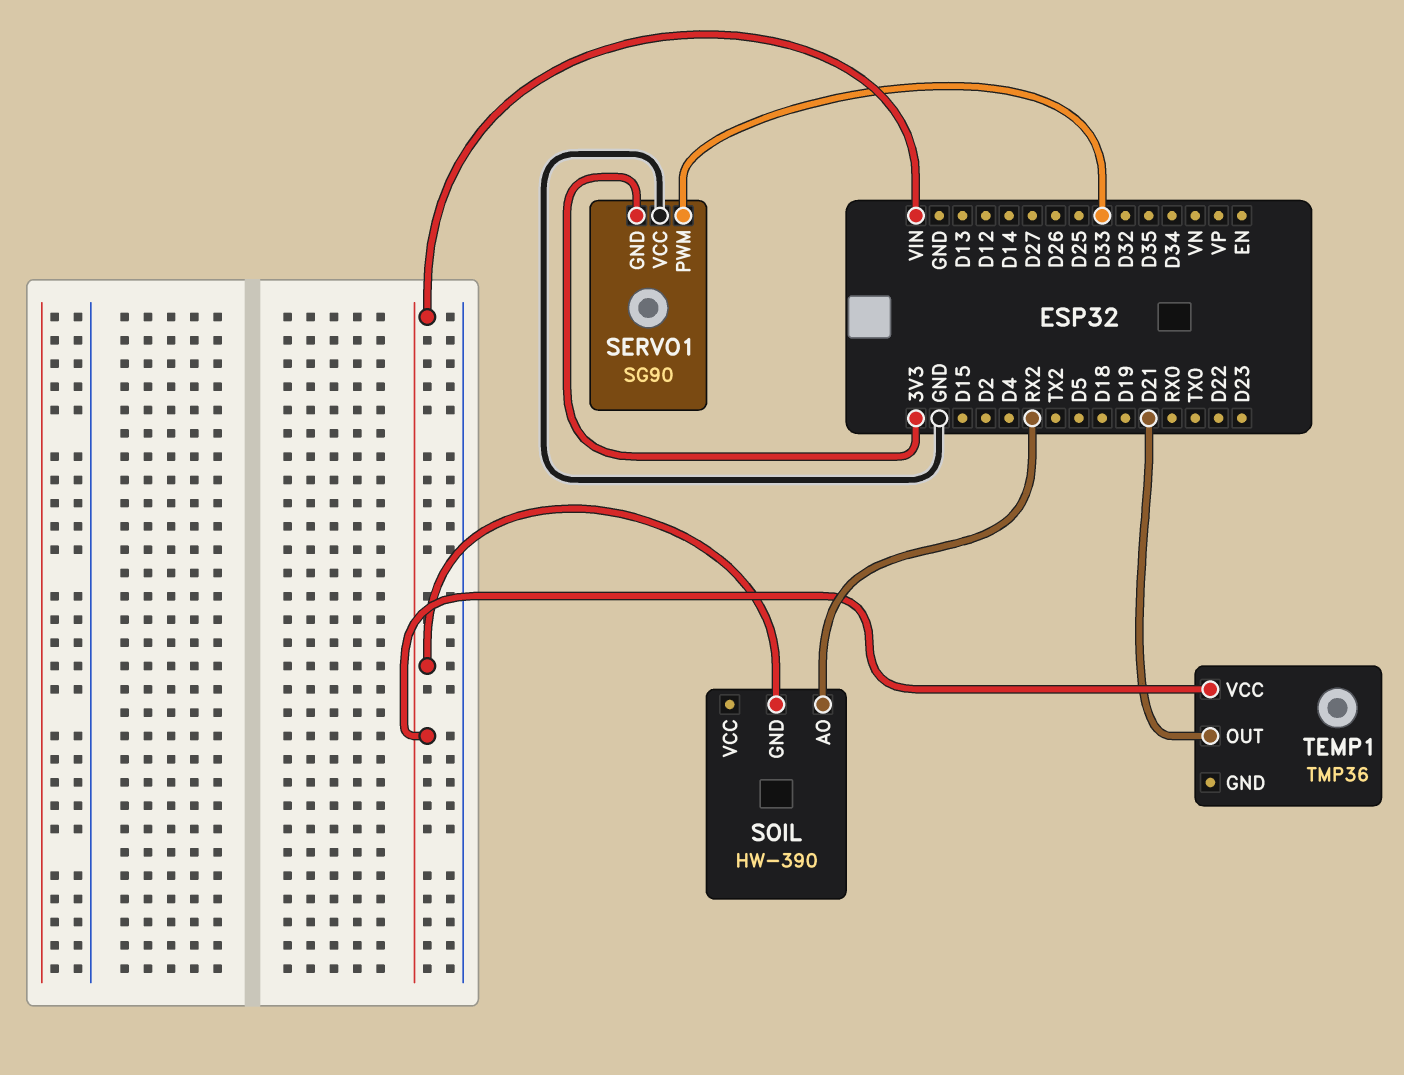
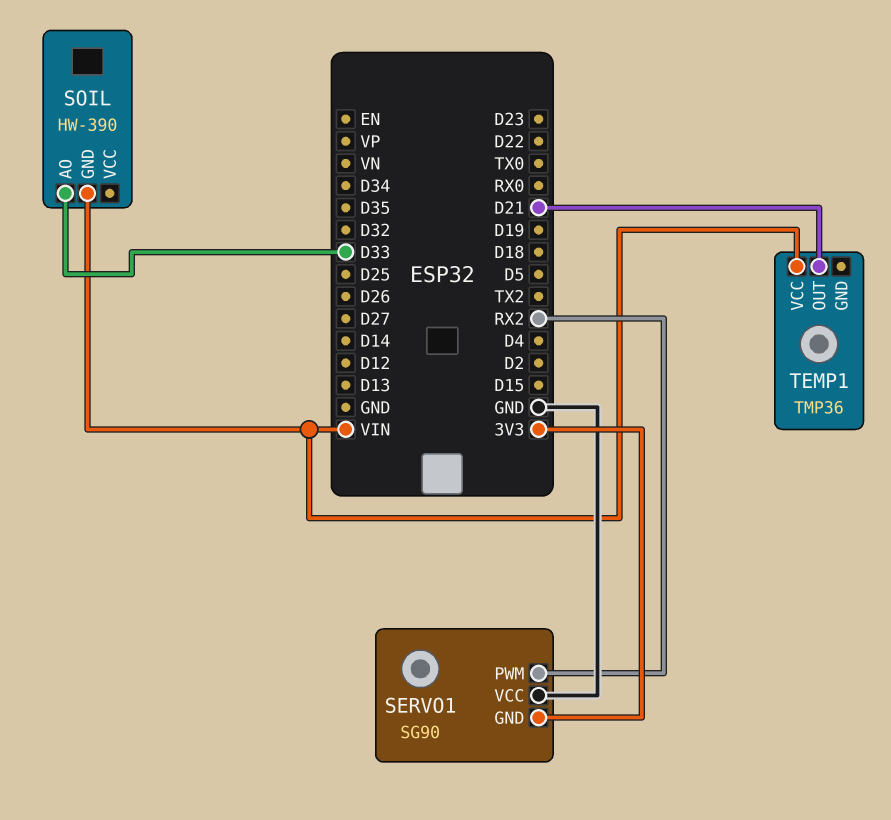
SERVO1 pin PWM: D33 -> RX2
SOIL pin AO: RX2 -> D33

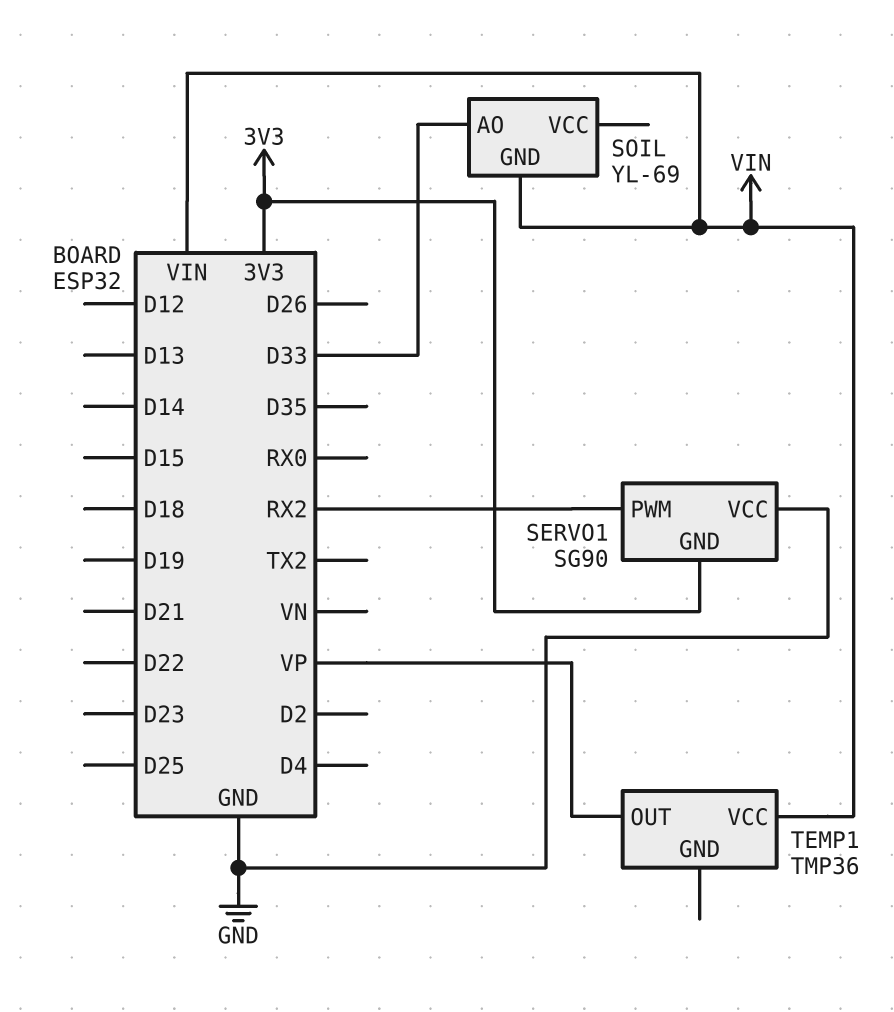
SOIL: HW-390 -> YL-69
TEMP1 pin OUT: D21 -> VP

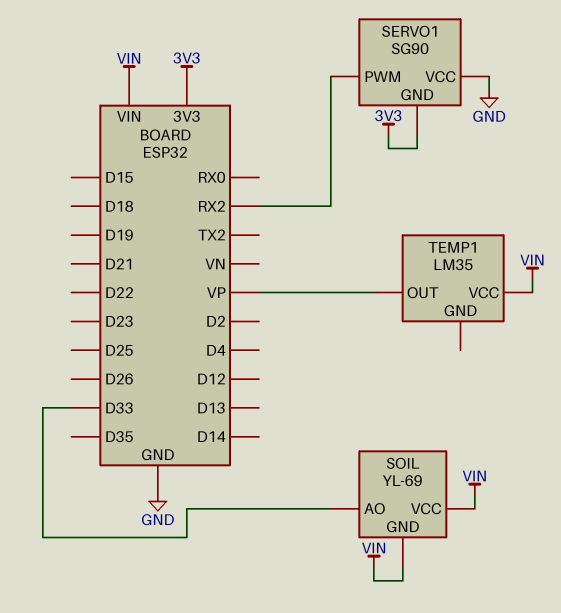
SOIL pin VCC: none -> VIN
TEMP1: TMP36 -> LM35

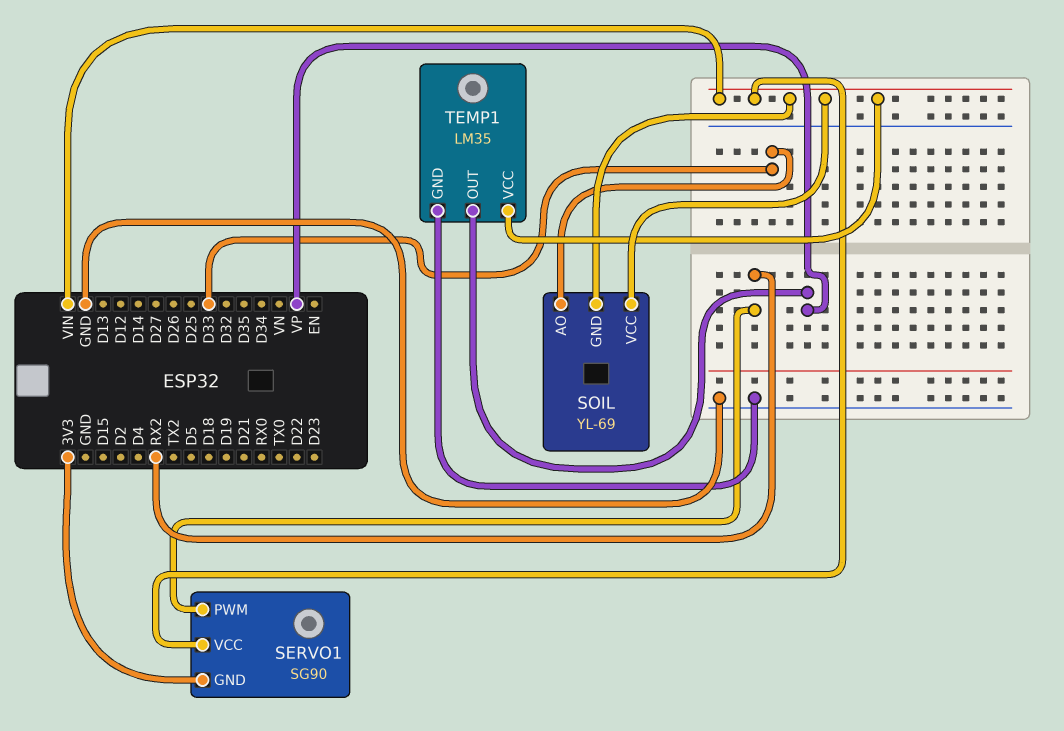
SERVO1 pin VCC: GND -> VIN
TEMP1 pin GND: none -> GND

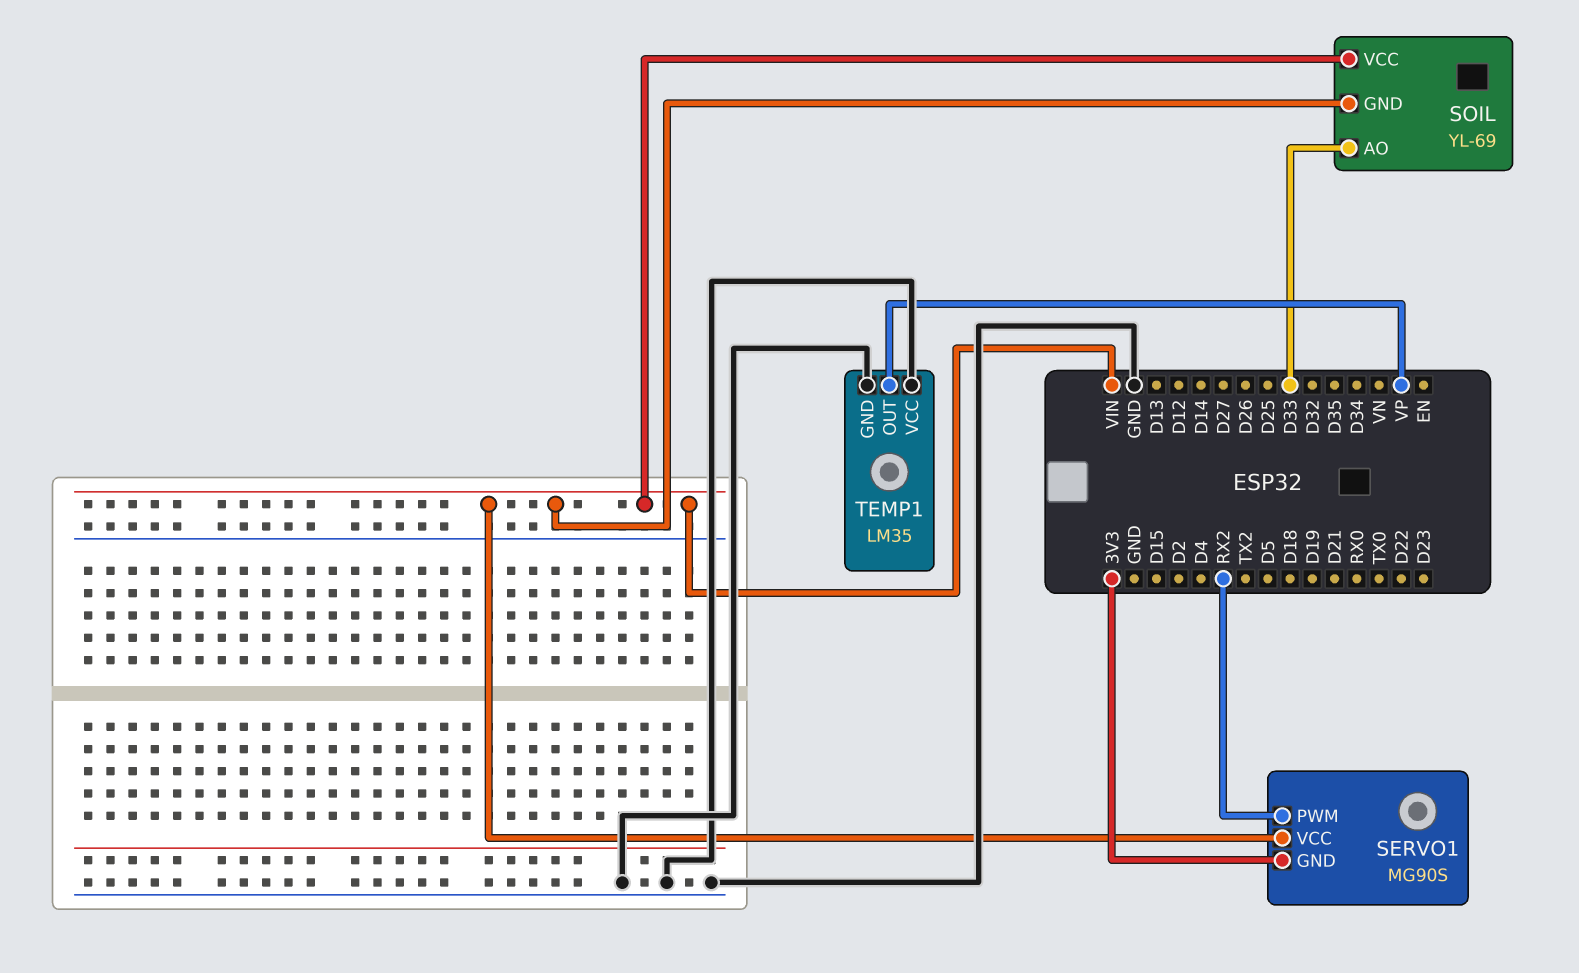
SERVO1: SG90 -> MG90S
TEMP1 pin VCC: VIN -> GND

